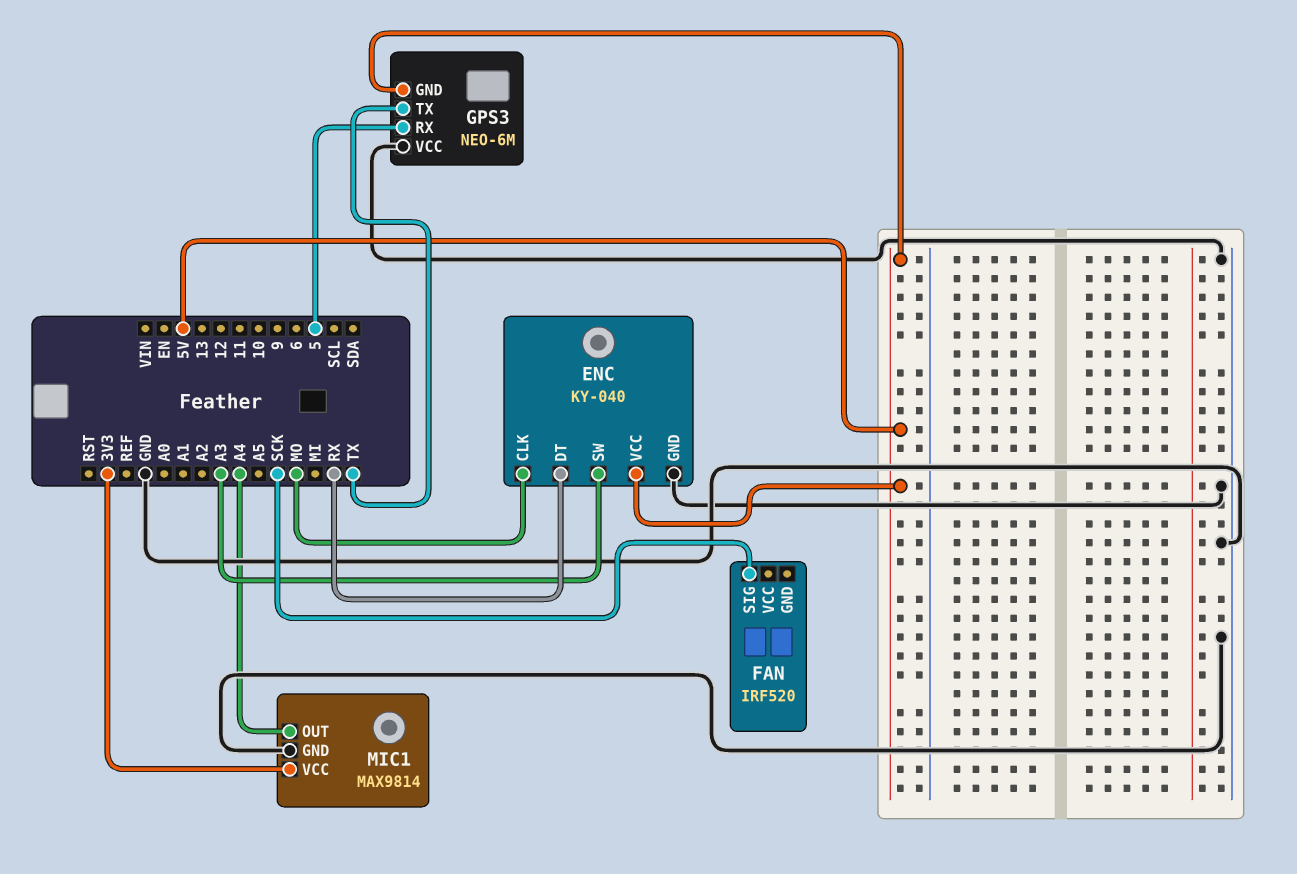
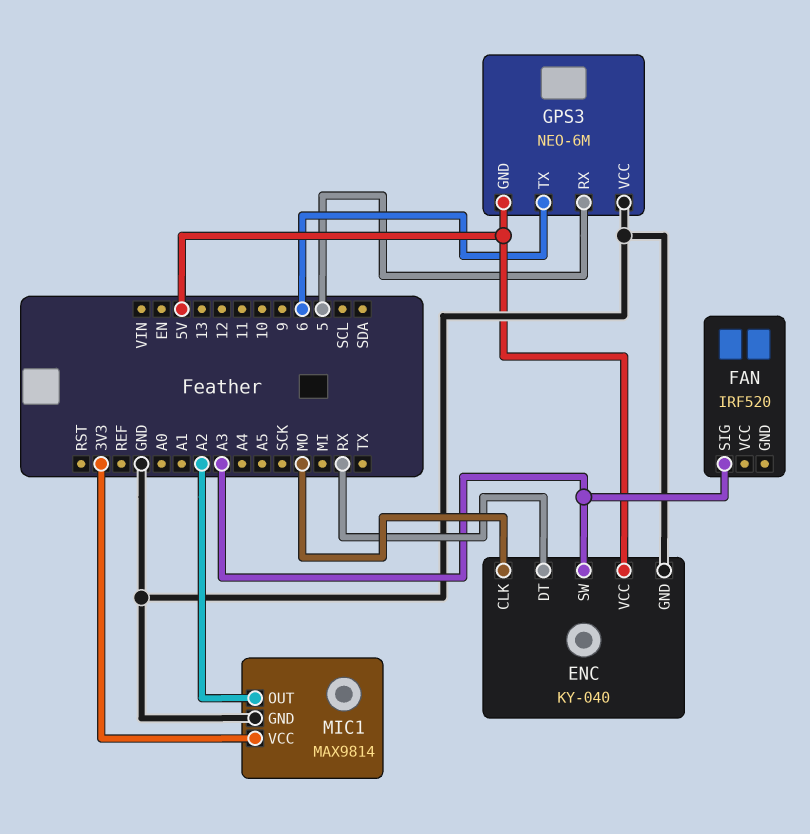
FAN pin SIG: SCK -> A3
GPS3 pin TX: TX -> 6
MIC1 pin OUT: A4 -> A2

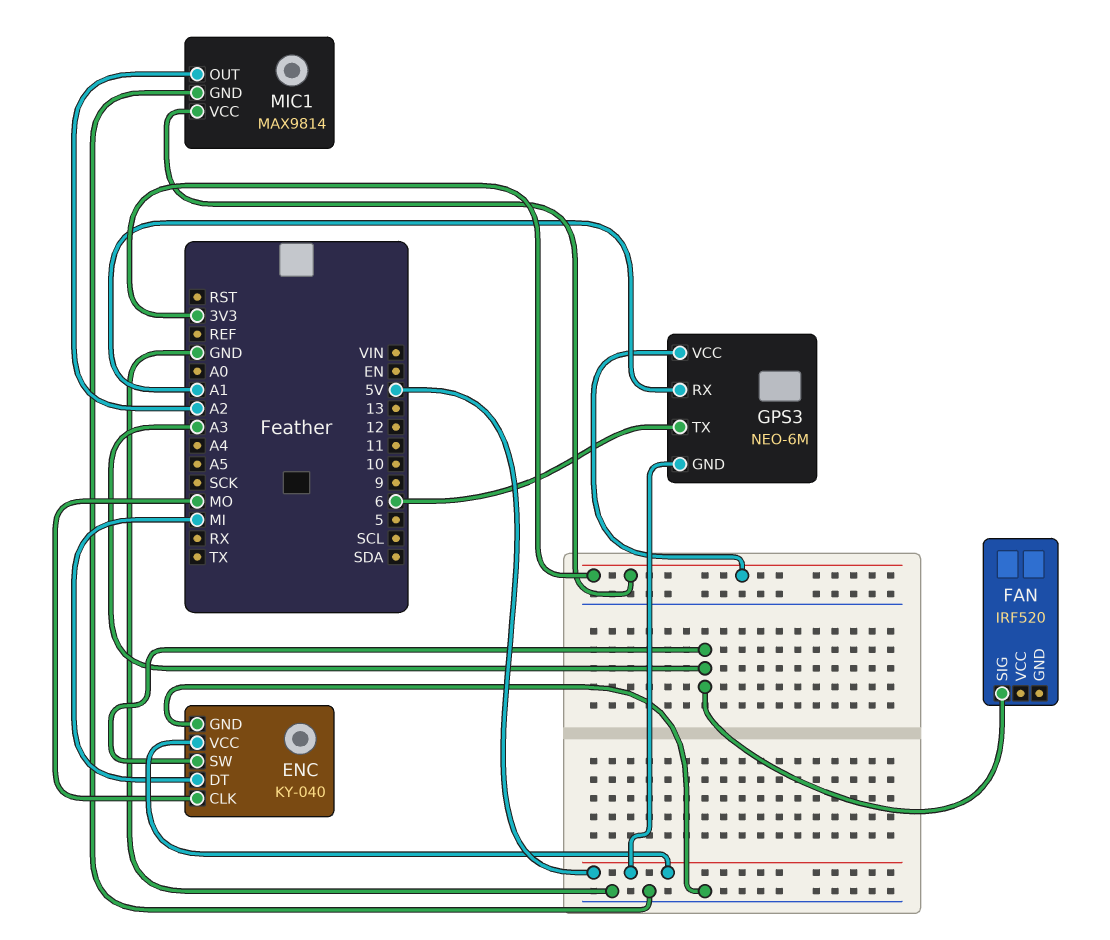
ENC pin DT: RX -> MI
GPS3 pin RX: 5 -> A1
GPS3 pin VCC: GND -> 3V3

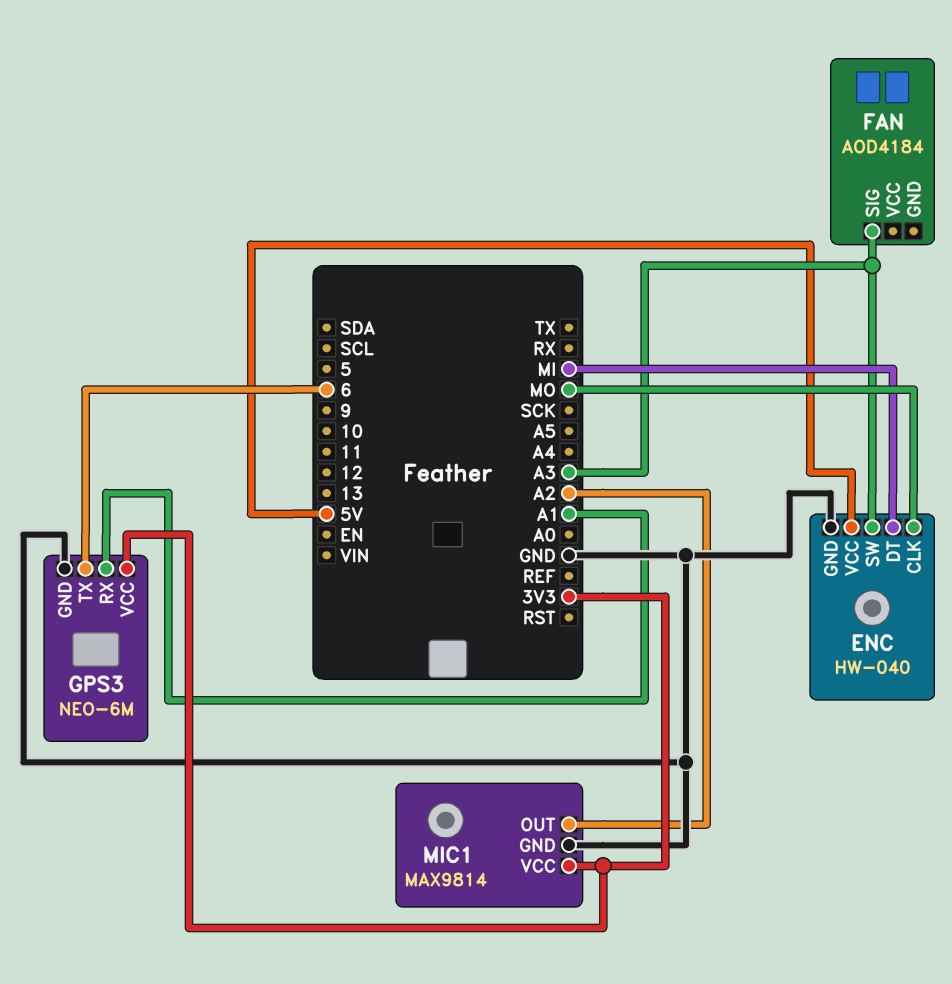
ENC: KY-040 -> HW-040
FAN: IRF520 -> AOD4184
GPS3 pin GND: 5V -> GND

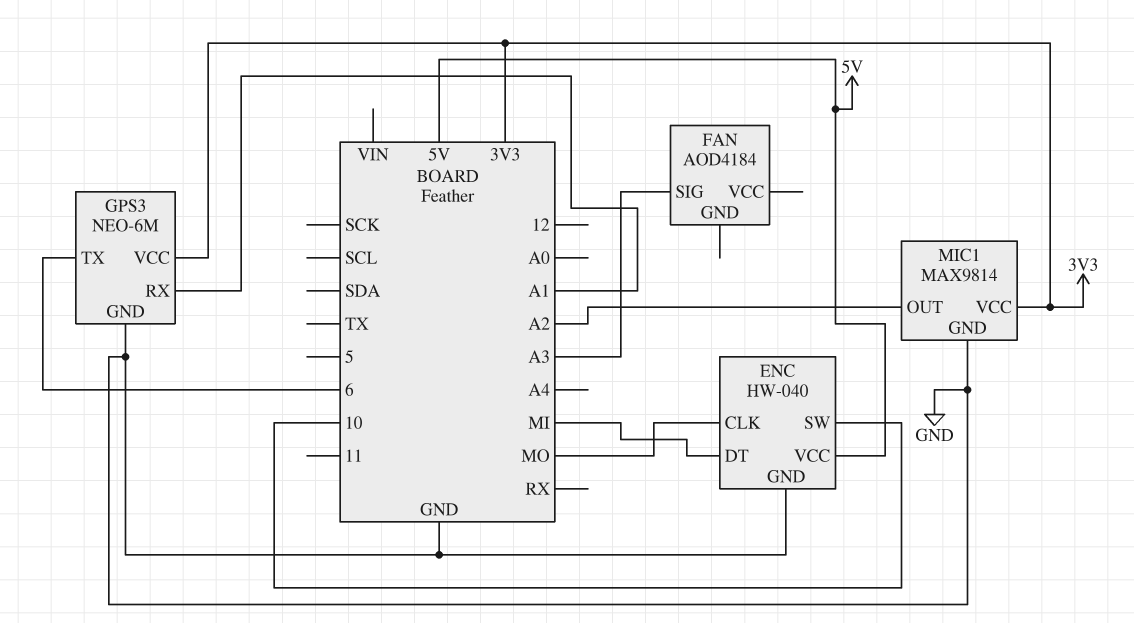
ENC pin SW: A3 -> 10

